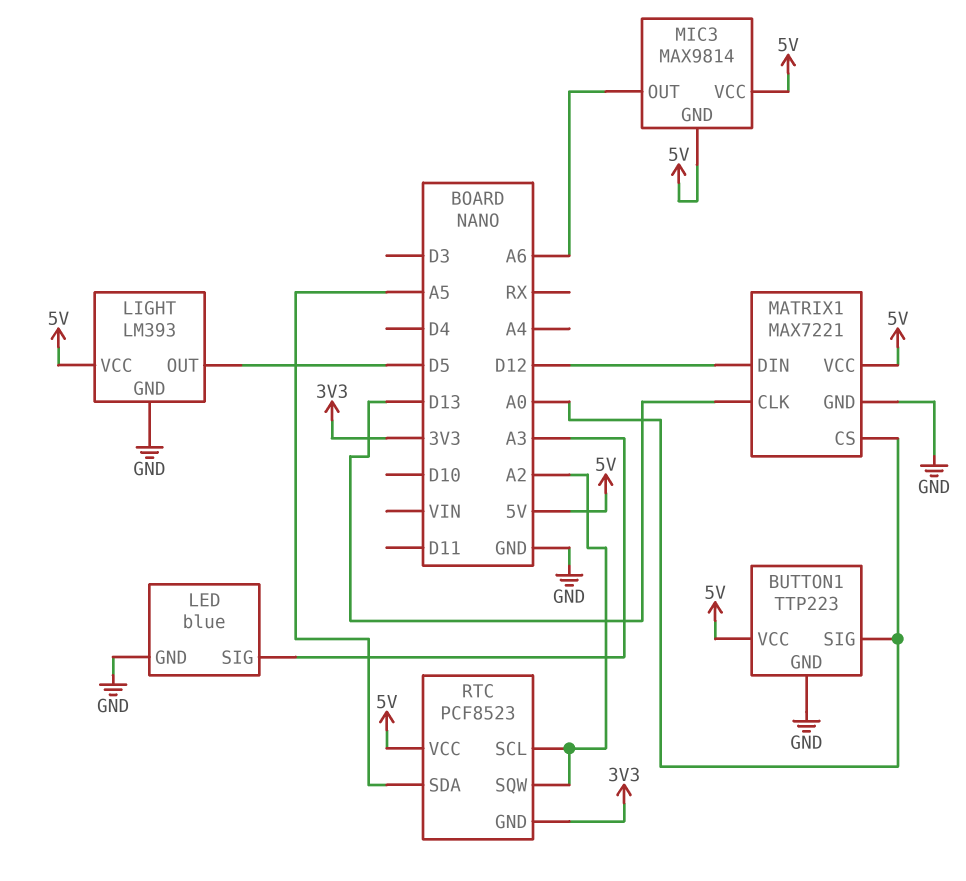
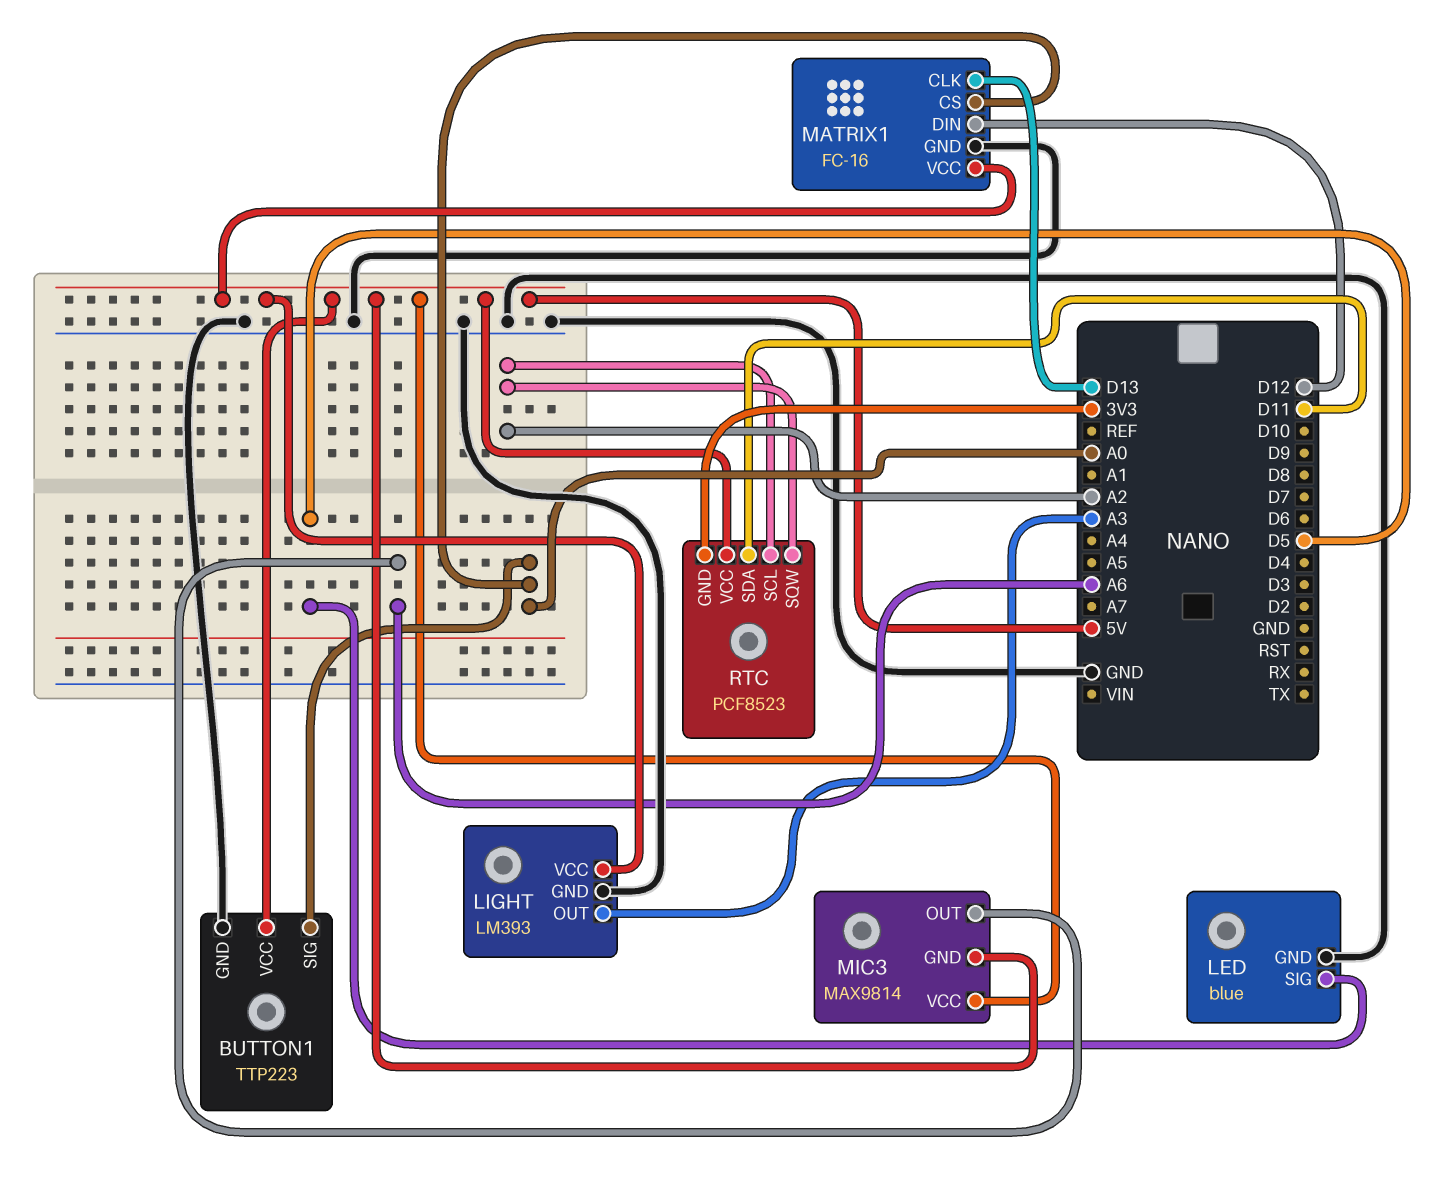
LED pin SIG: A3 -> D5
LIGHT pin OUT: D5 -> A3
MATRIX1: MAX7221 -> FC-16
RTC pin SDA: A5 -> D11

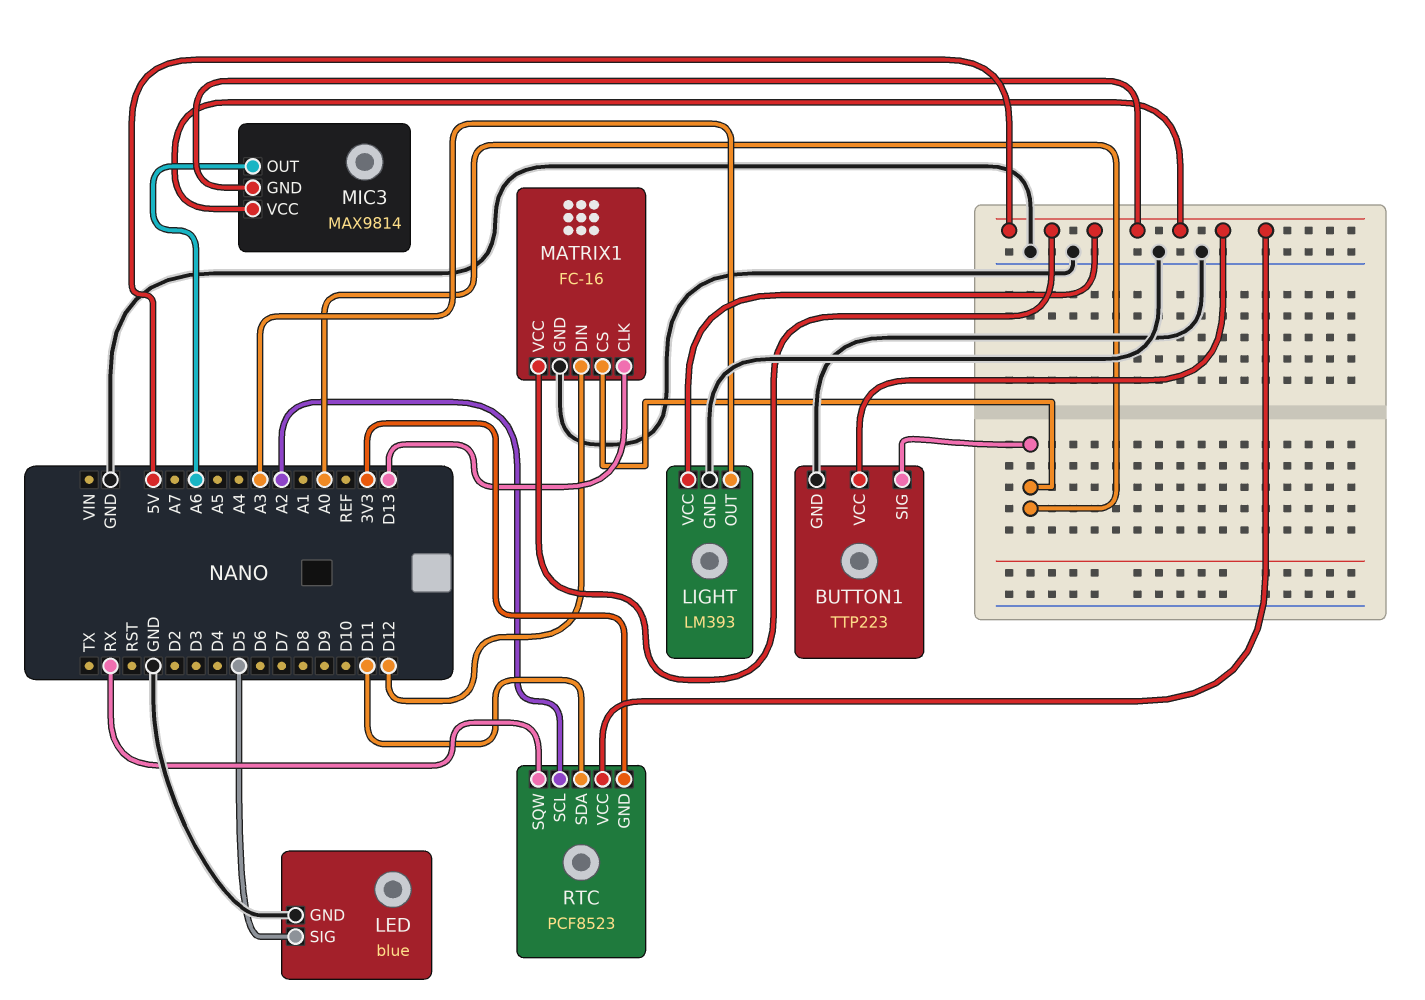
RTC pin SQW: A2 -> RX

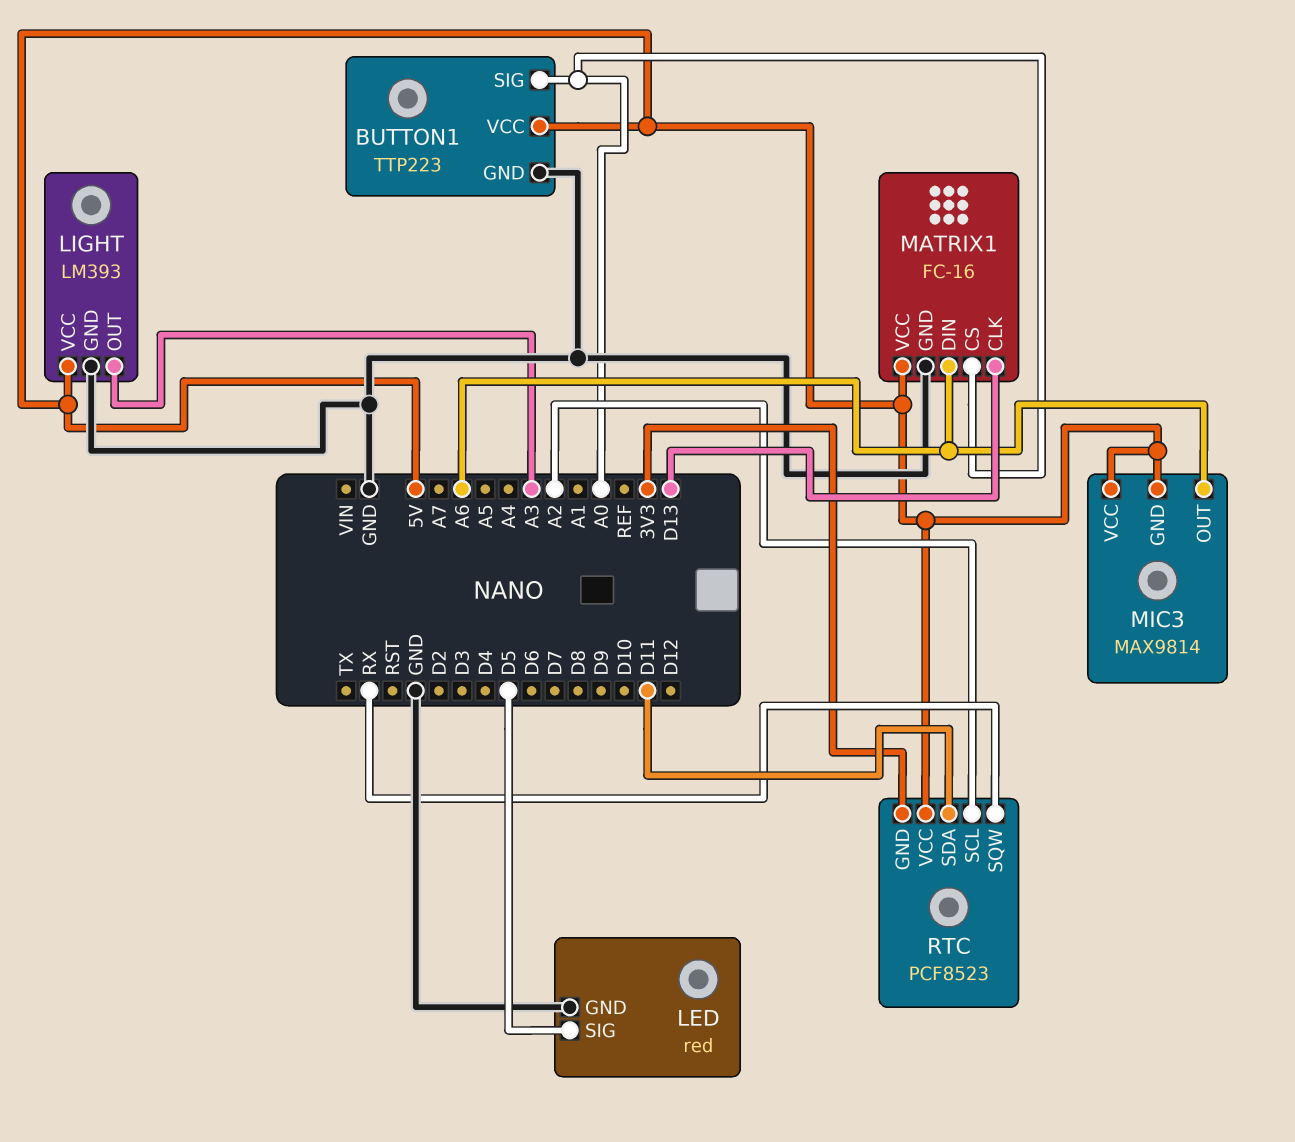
LED: blue -> red
MATRIX1 pin DIN: D12 -> A6

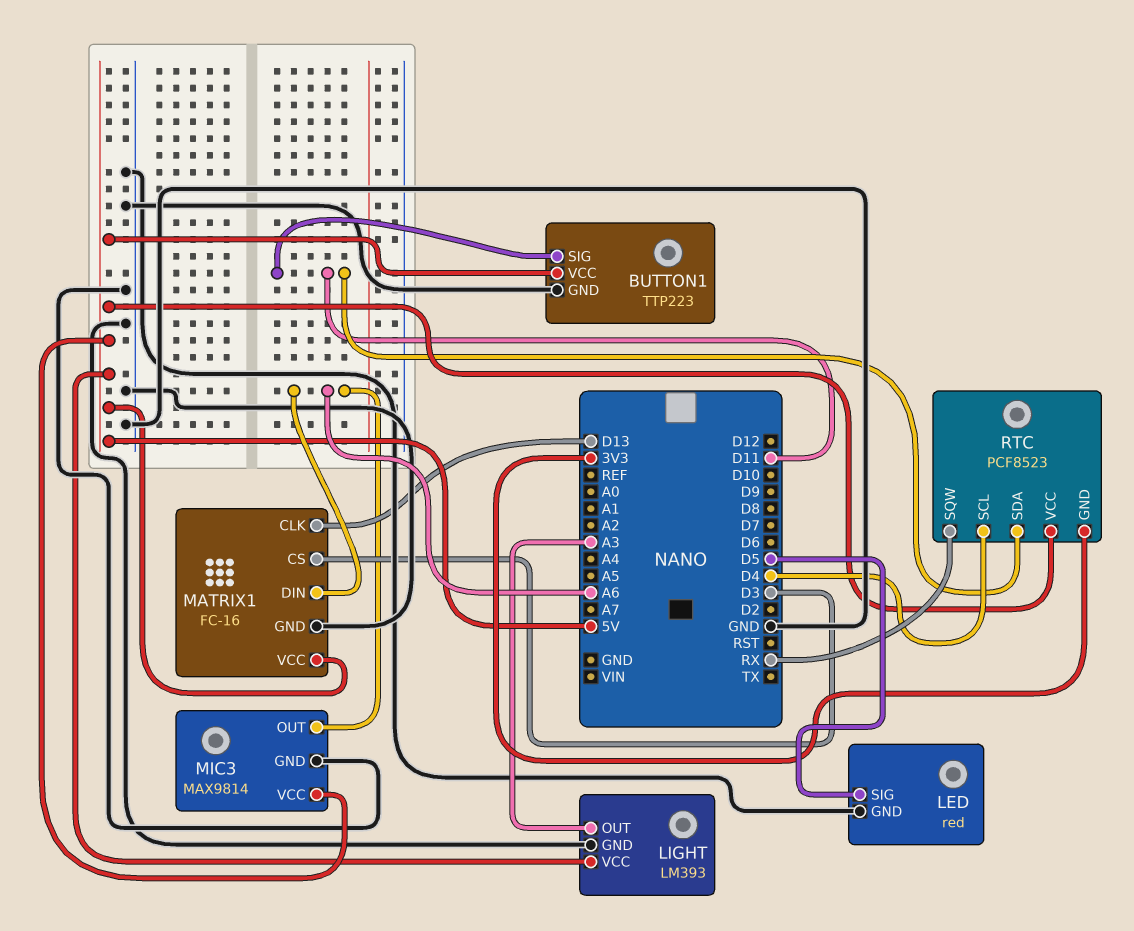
BUTTON1 pin SIG: A0 -> D11
MATRIX1 pin CS: A0 -> D3
MIC3 pin GND: 5V -> GND
RTC pin SCL: A2 -> D4

